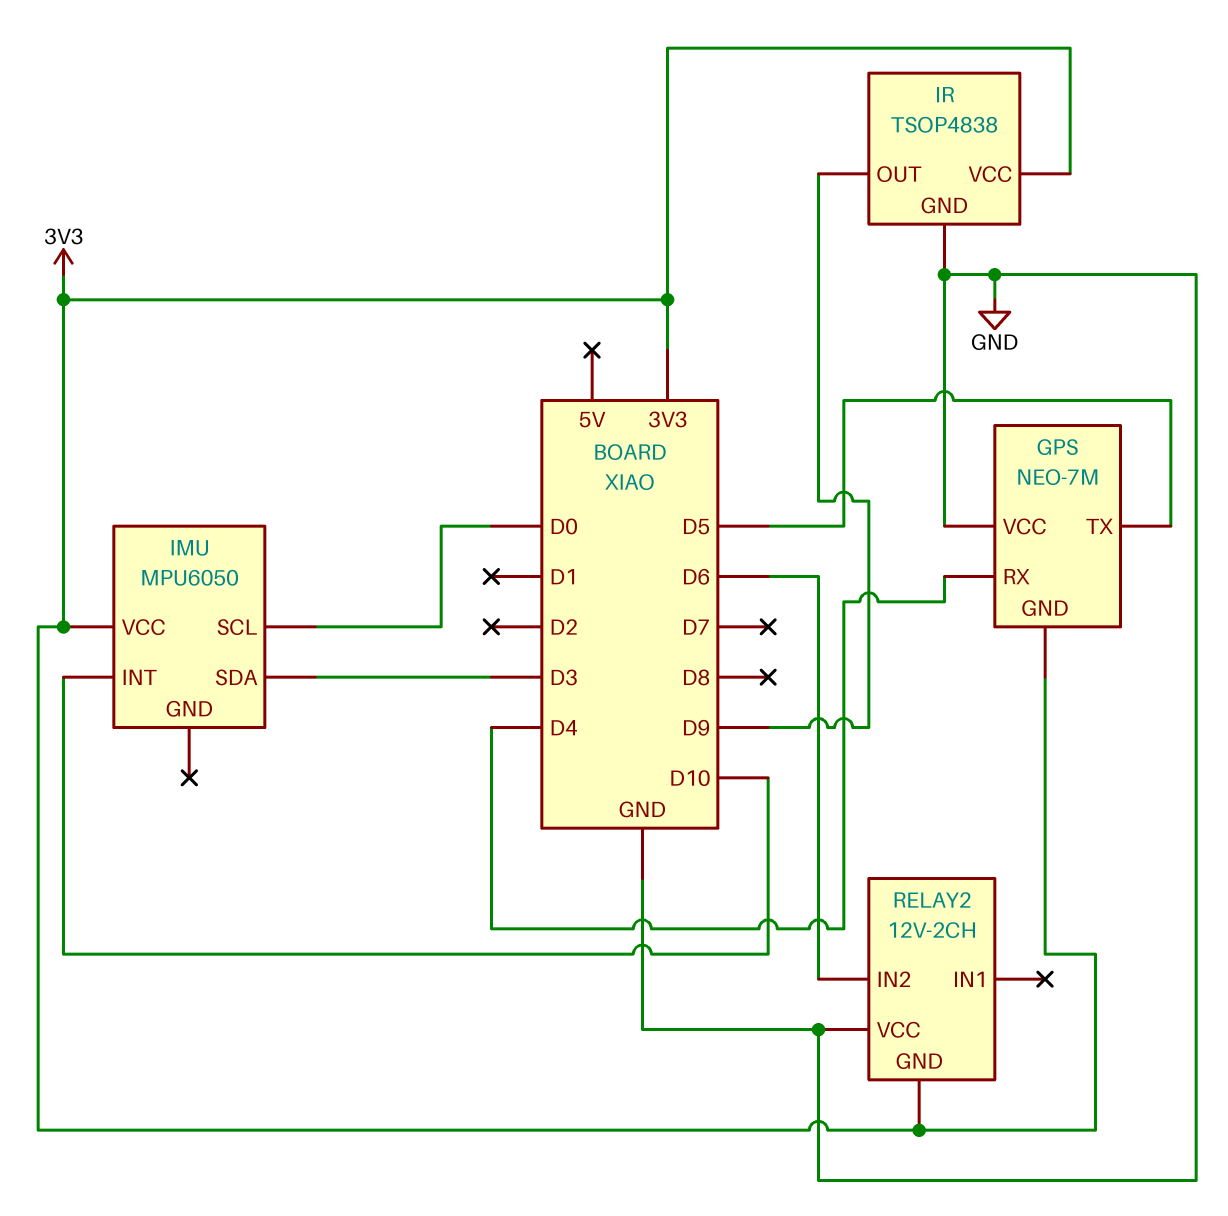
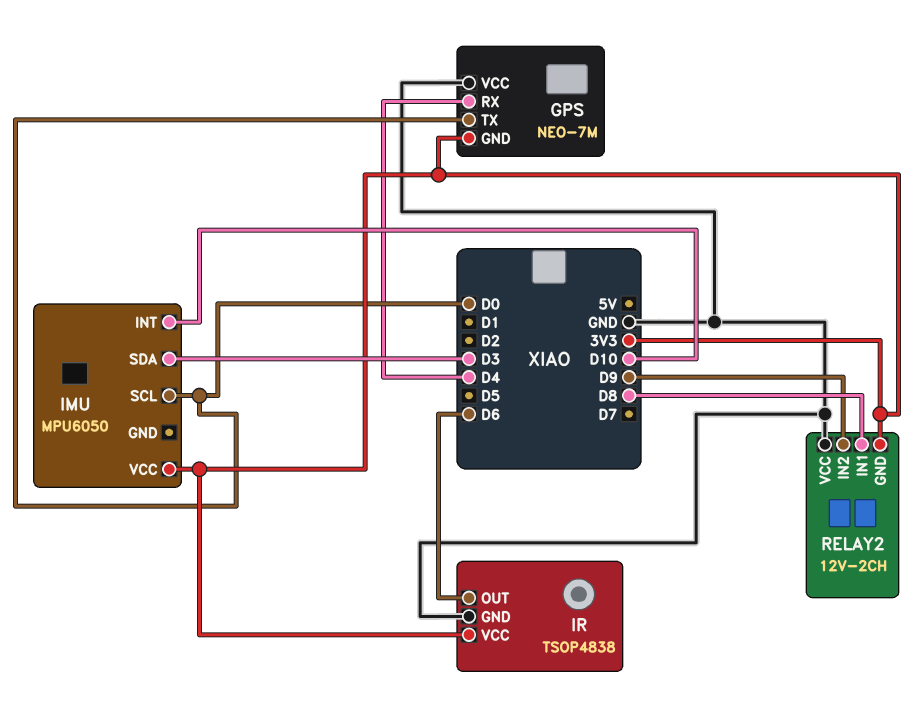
GPS pin TX: D5 -> D0
IR pin OUT: D9 -> D6
RELAY2 pin IN1: none -> D8
RELAY2 pin IN2: D6 -> D9

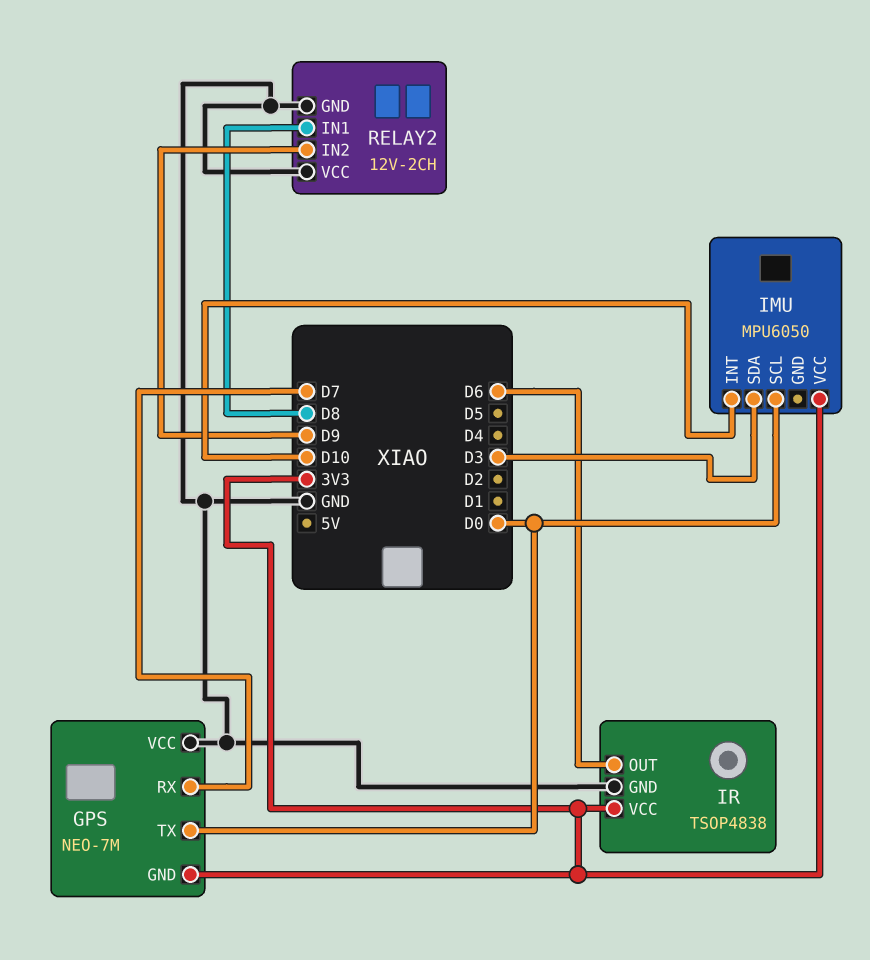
GPS pin RX: D4 -> D7
RELAY2 pin GND: 3V3 -> GND

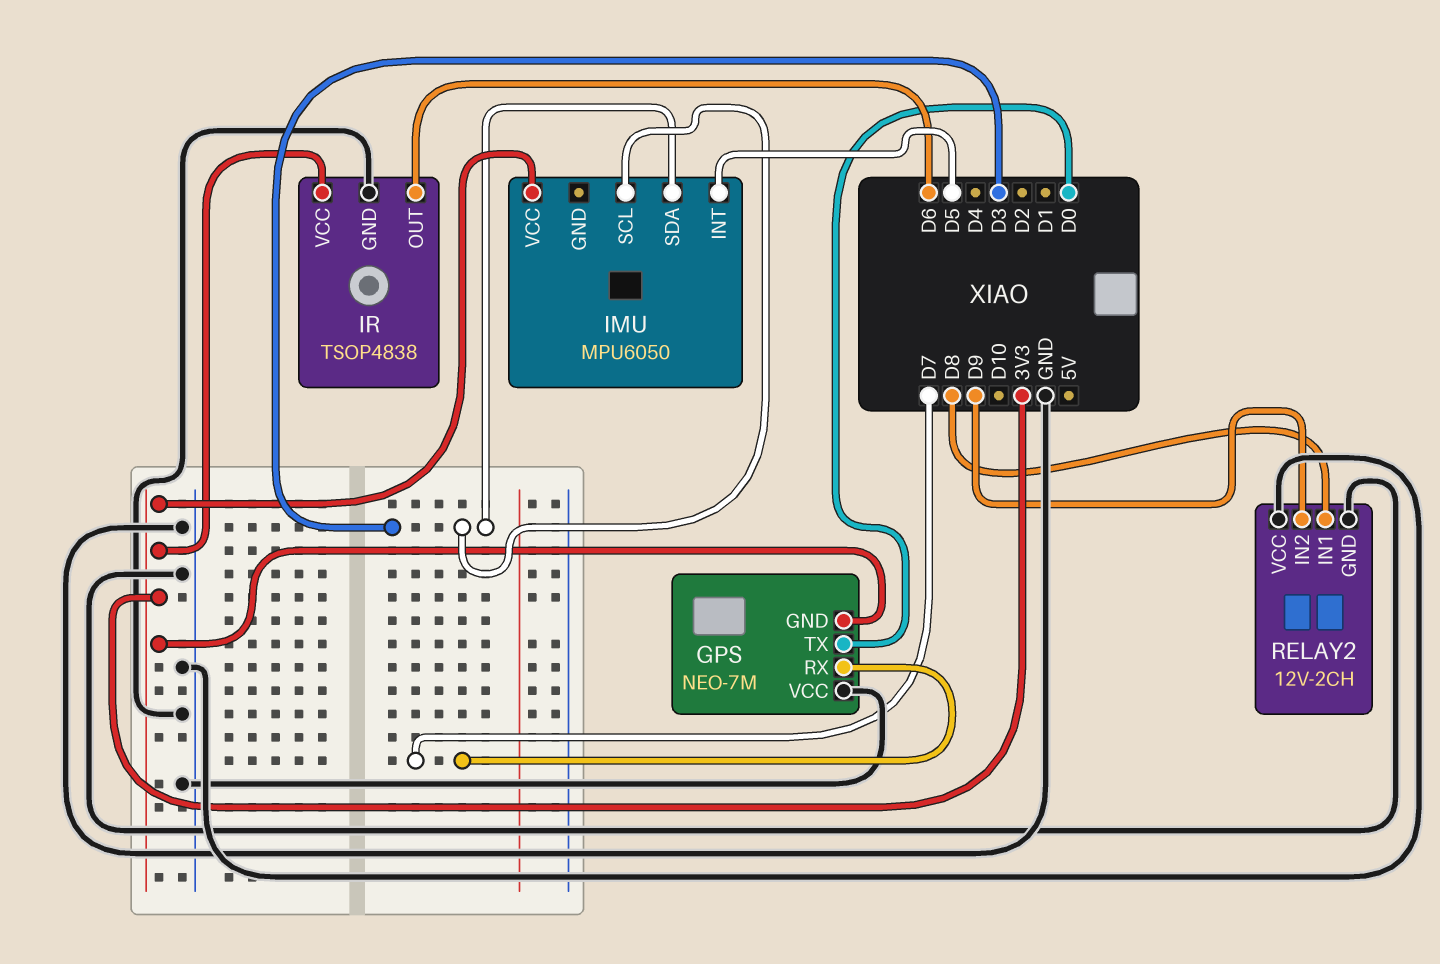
IMU pin INT: D10 -> D5
IMU pin SCL: D0 -> D3

